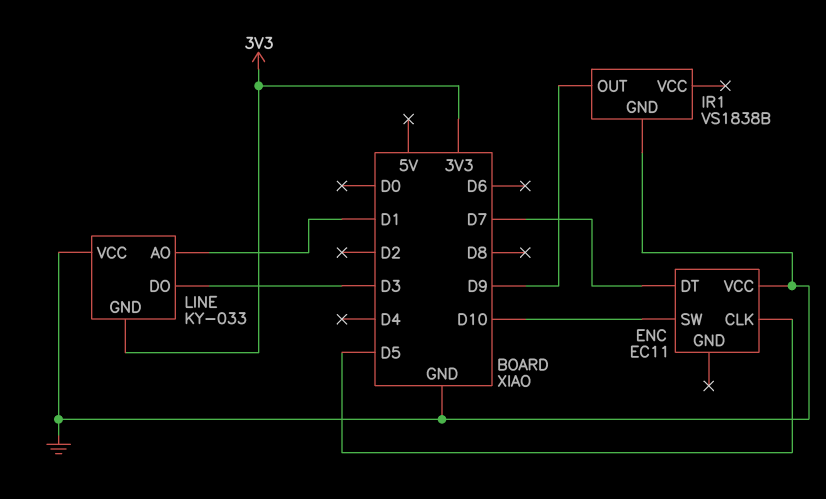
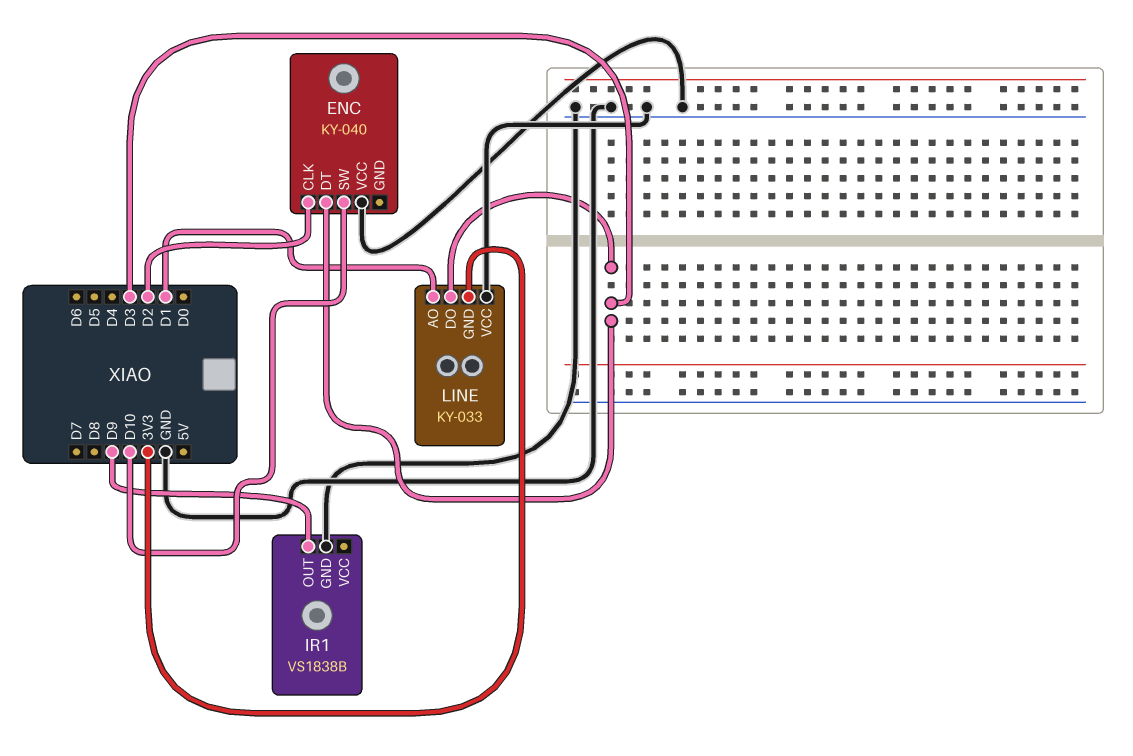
ENC: EC11 -> KY-040
ENC pin CLK: D5 -> D2
ENC pin DT: D7 -> D3

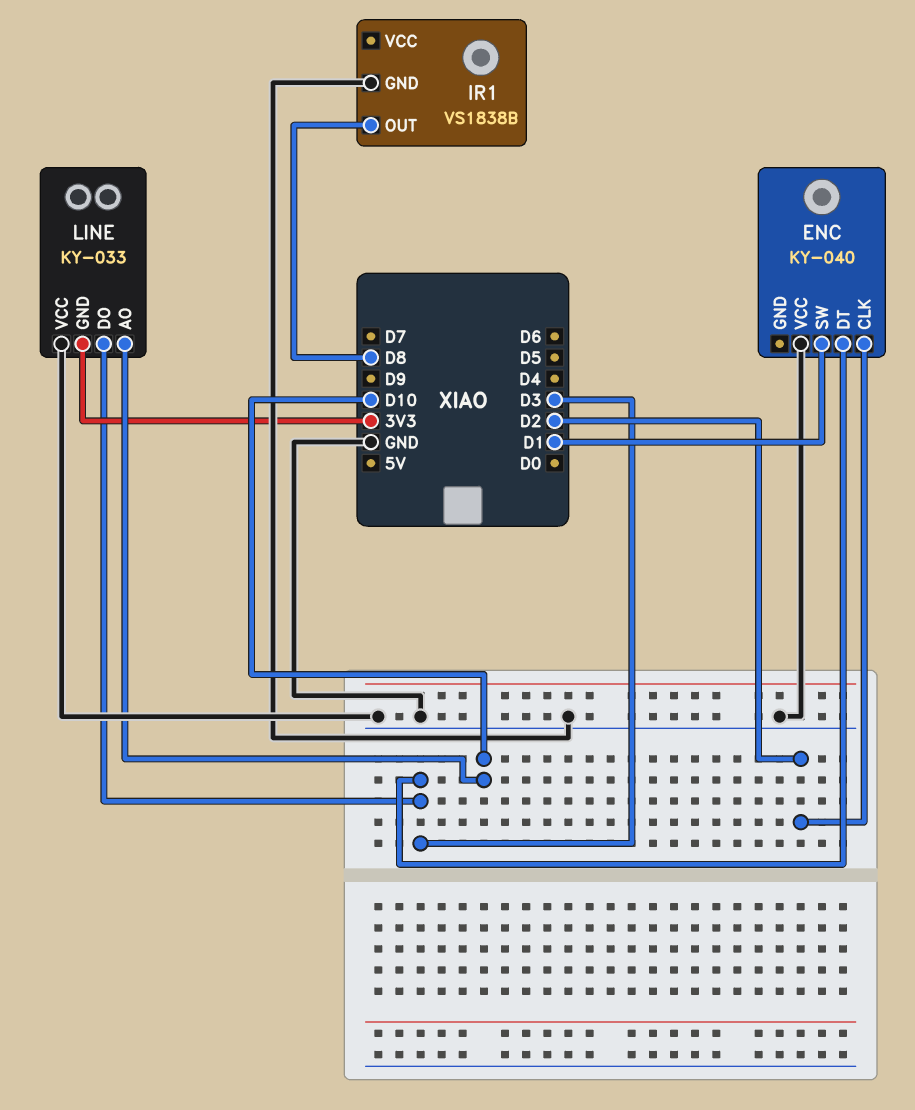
ENC pin SW: D10 -> D1
IR1 pin OUT: D9 -> D8
LINE pin AO: D1 -> D10

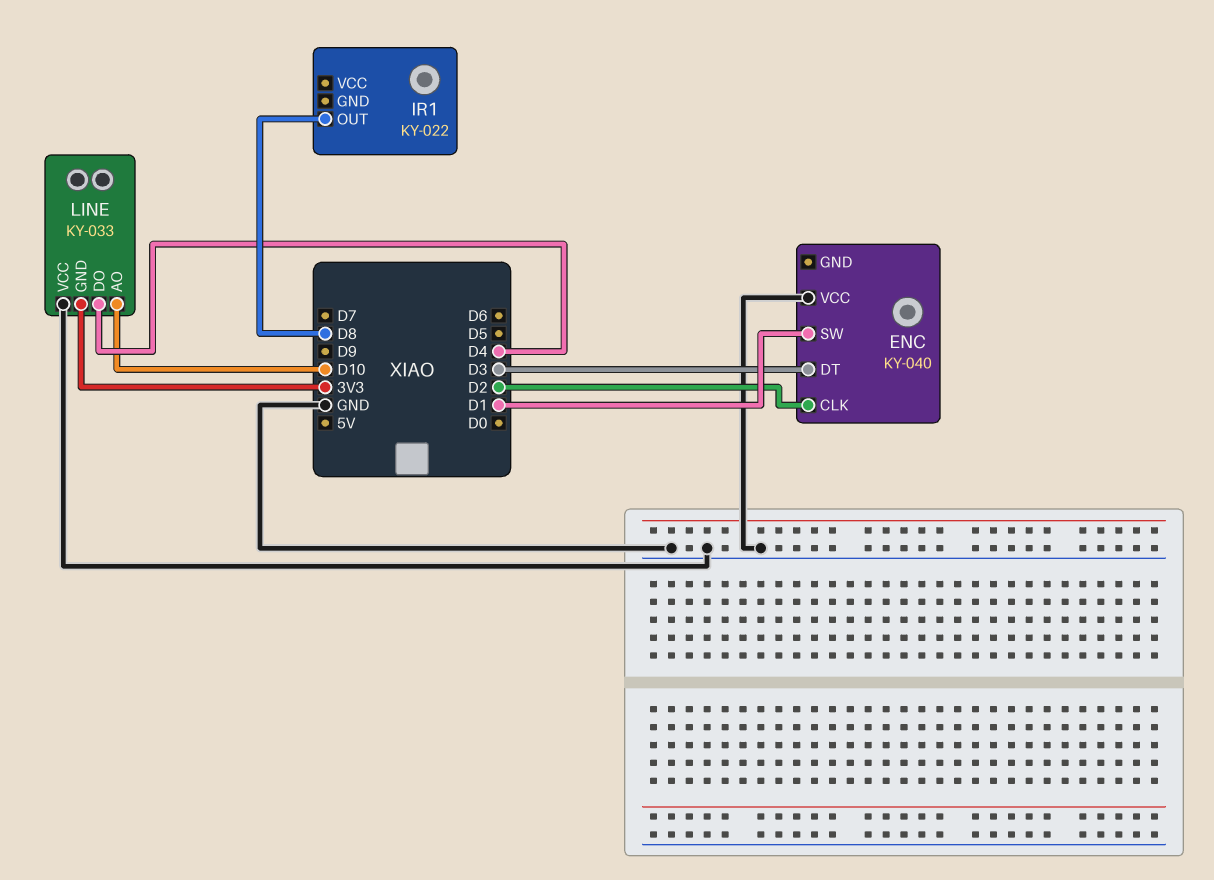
IR1: VS1838B -> KY-022
IR1 pin GND: GND -> none
LINE pin DO: D3 -> D4

